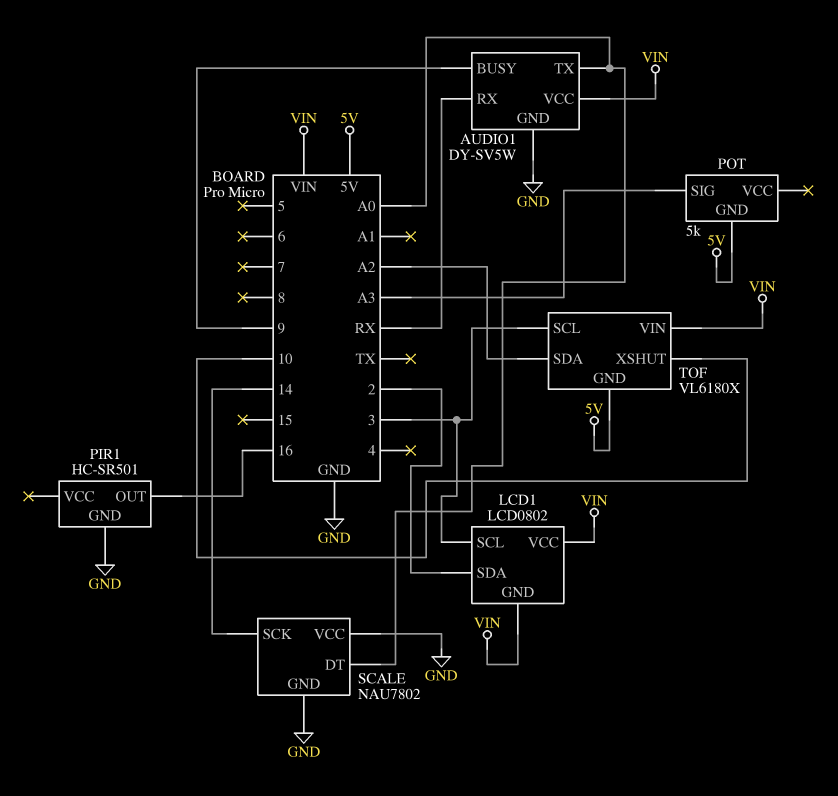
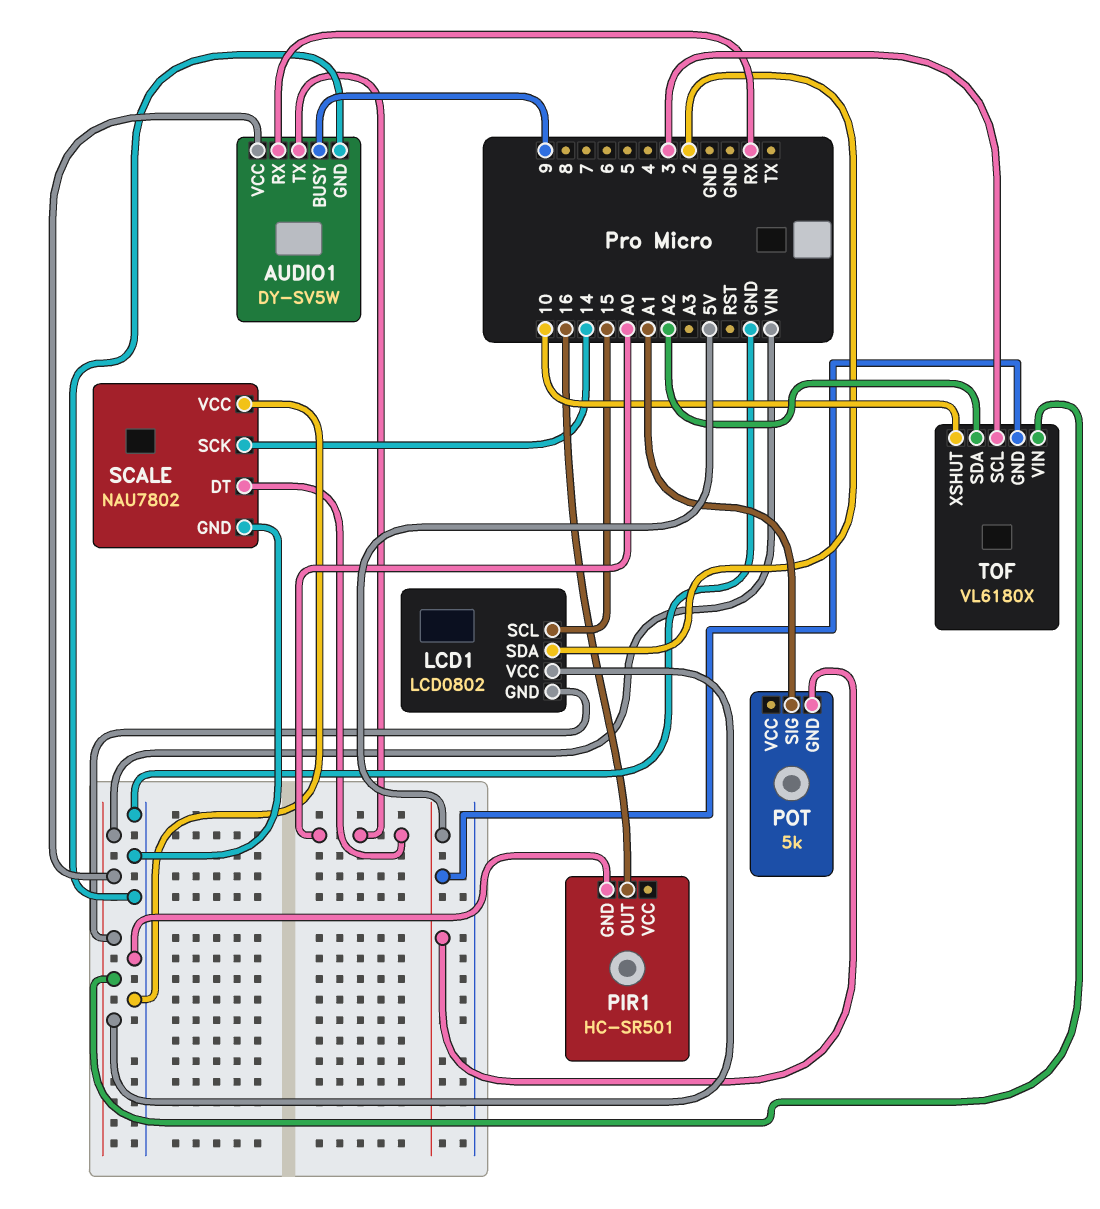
LCD1 pin SCL: 3 -> 15
POT pin SIG: A3 -> A1

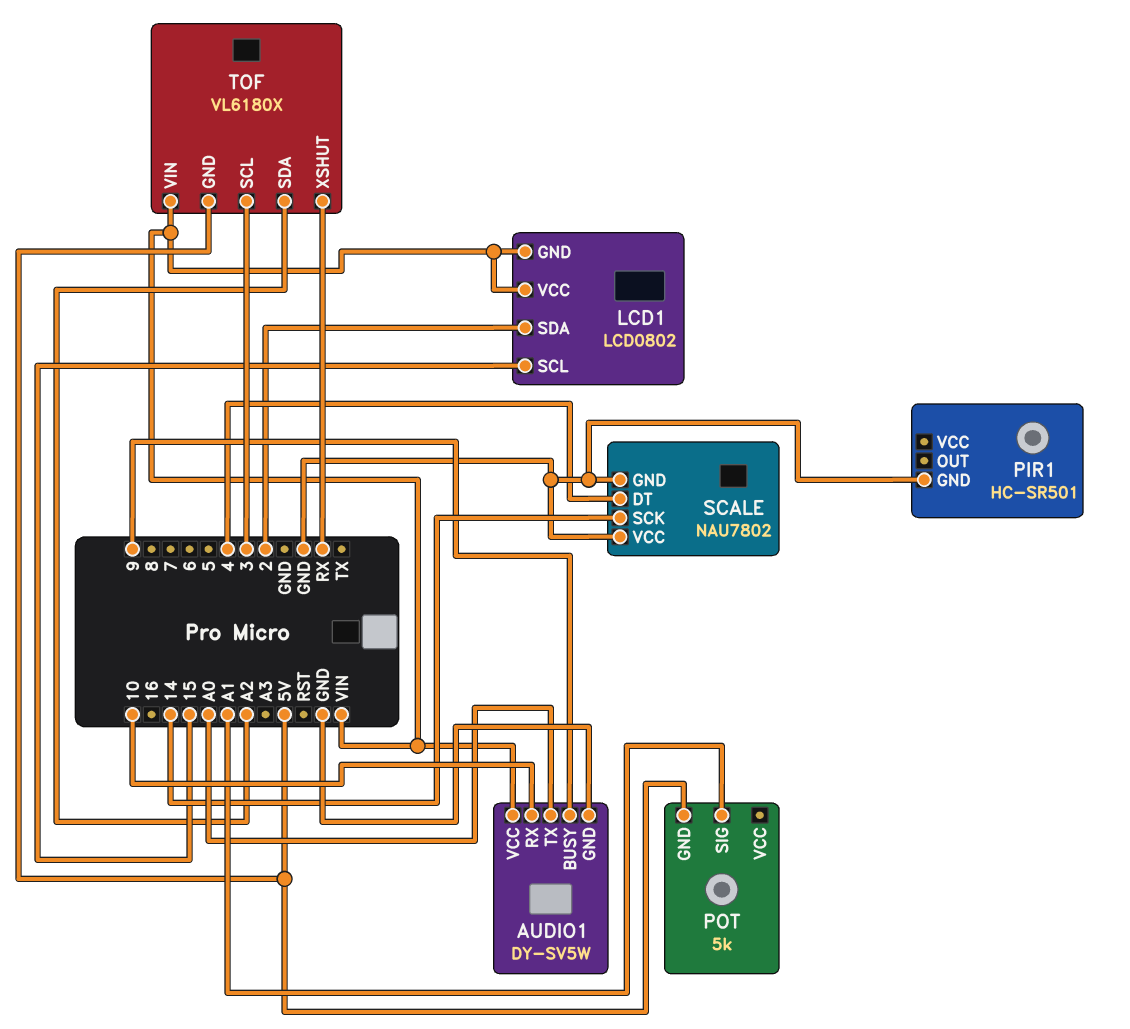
AUDIO1 pin RX: RX -> 10
PIR1 pin OUT: 16 -> none
SCALE pin DT: A0 -> 4
TOF pin XSHUT: 10 -> RX

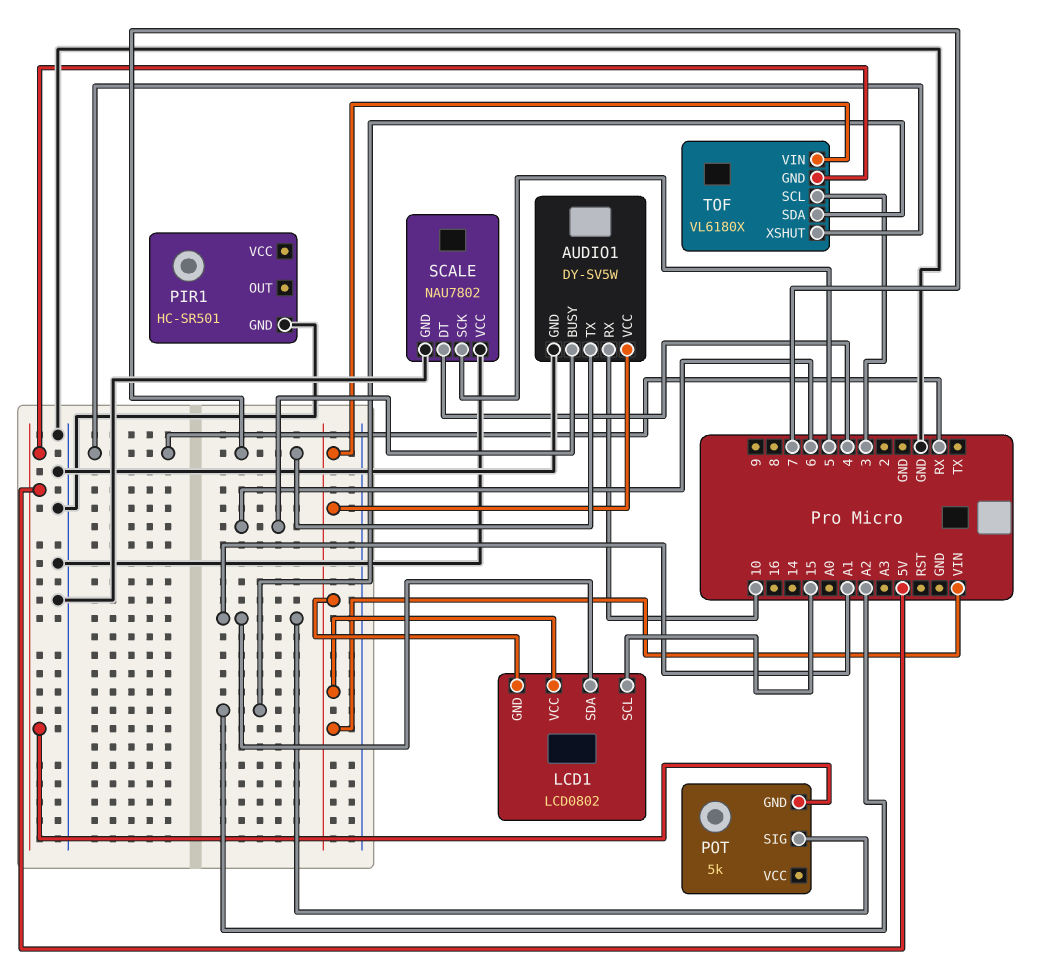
AUDIO1 pin BUSY: 9 -> 6
AUDIO1 pin TX: A0 -> 7
LCD1 pin SDA: 2 -> A1
SCALE pin SCK: 14 -> 5

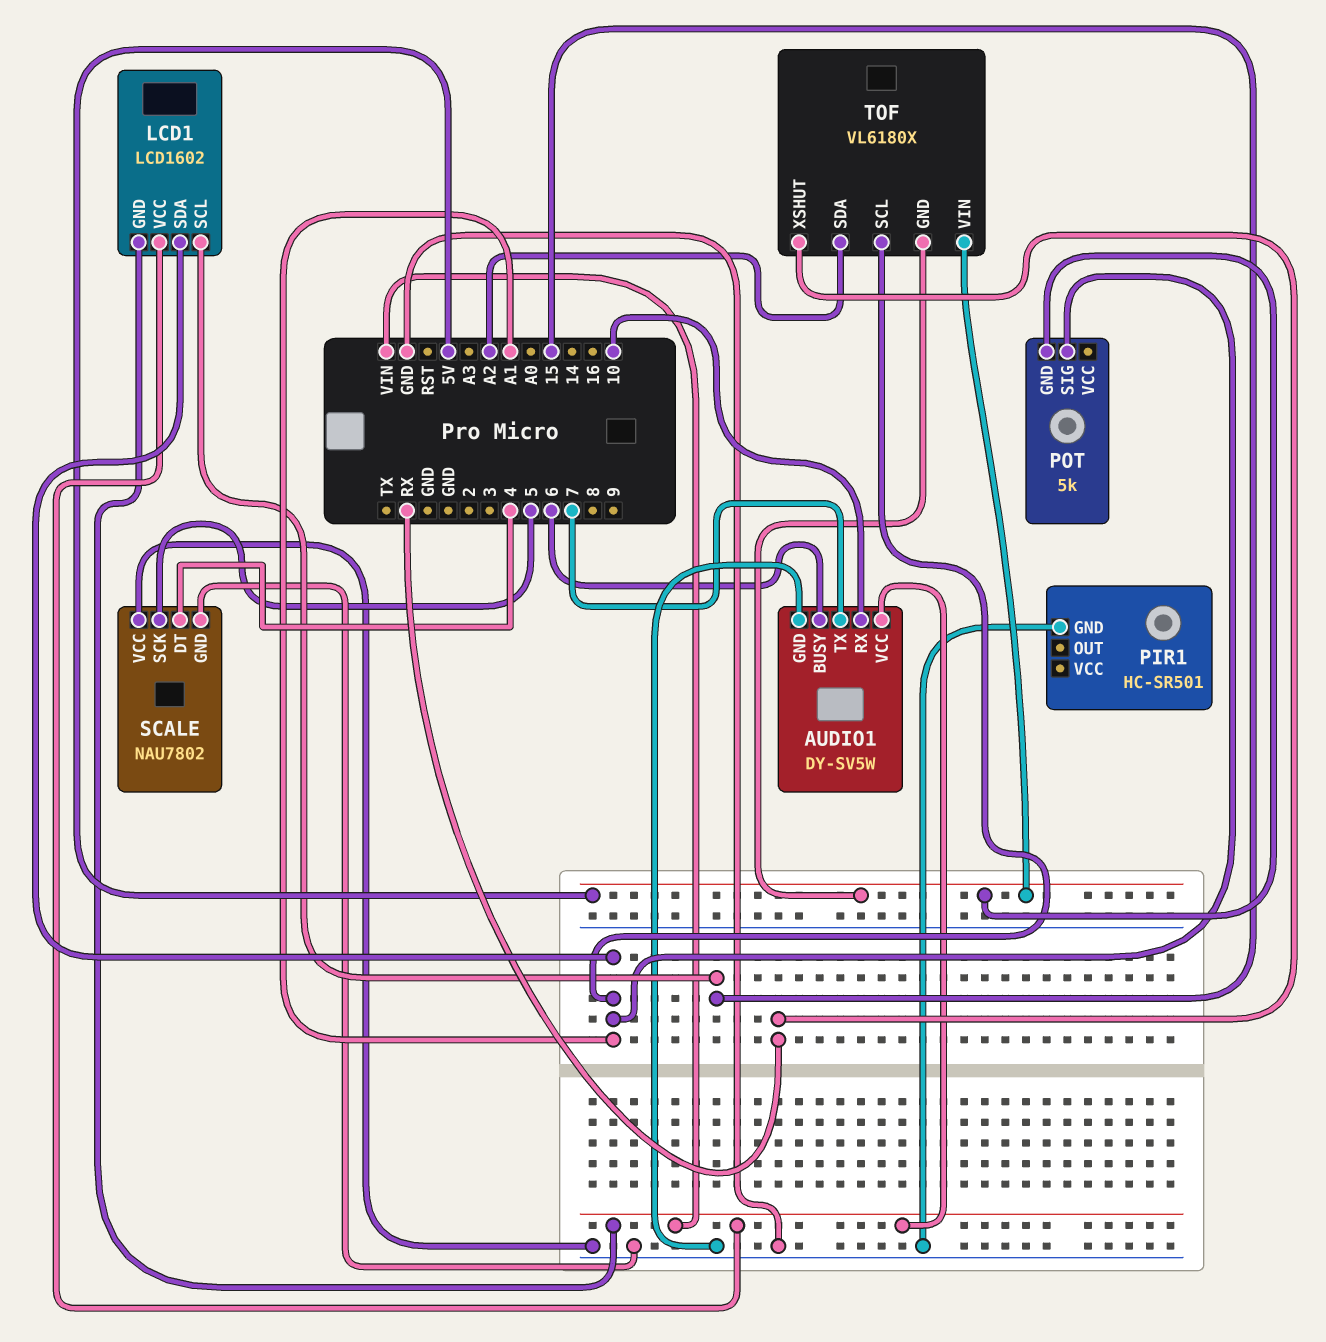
LCD1: LCD0802 -> LCD1602
TOF pin SCL: 3 -> A1
TOF pin VIN: VIN -> 5V

